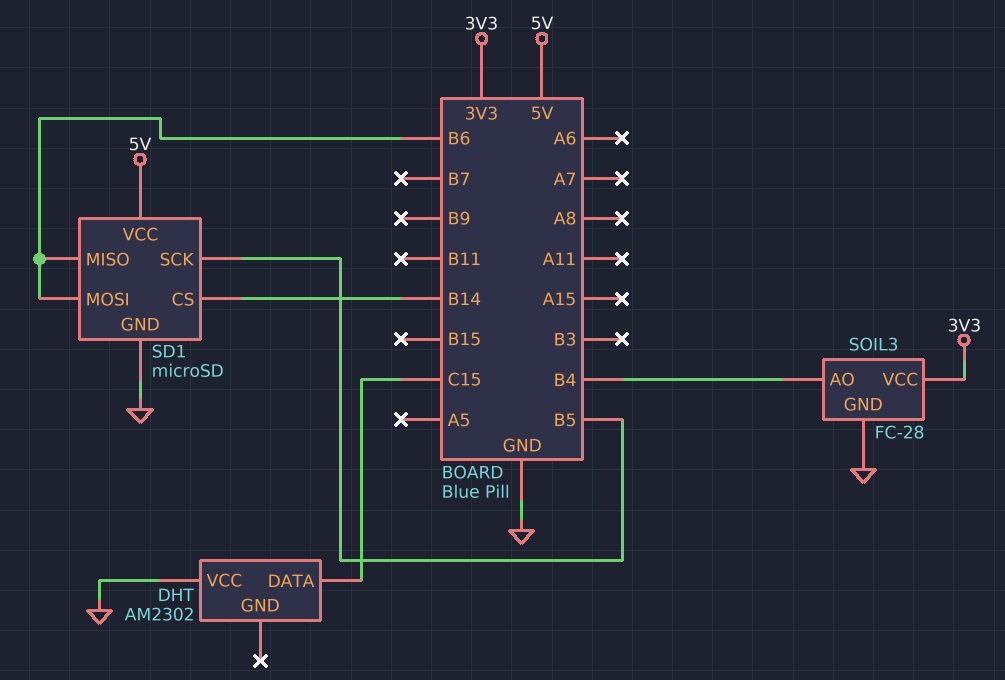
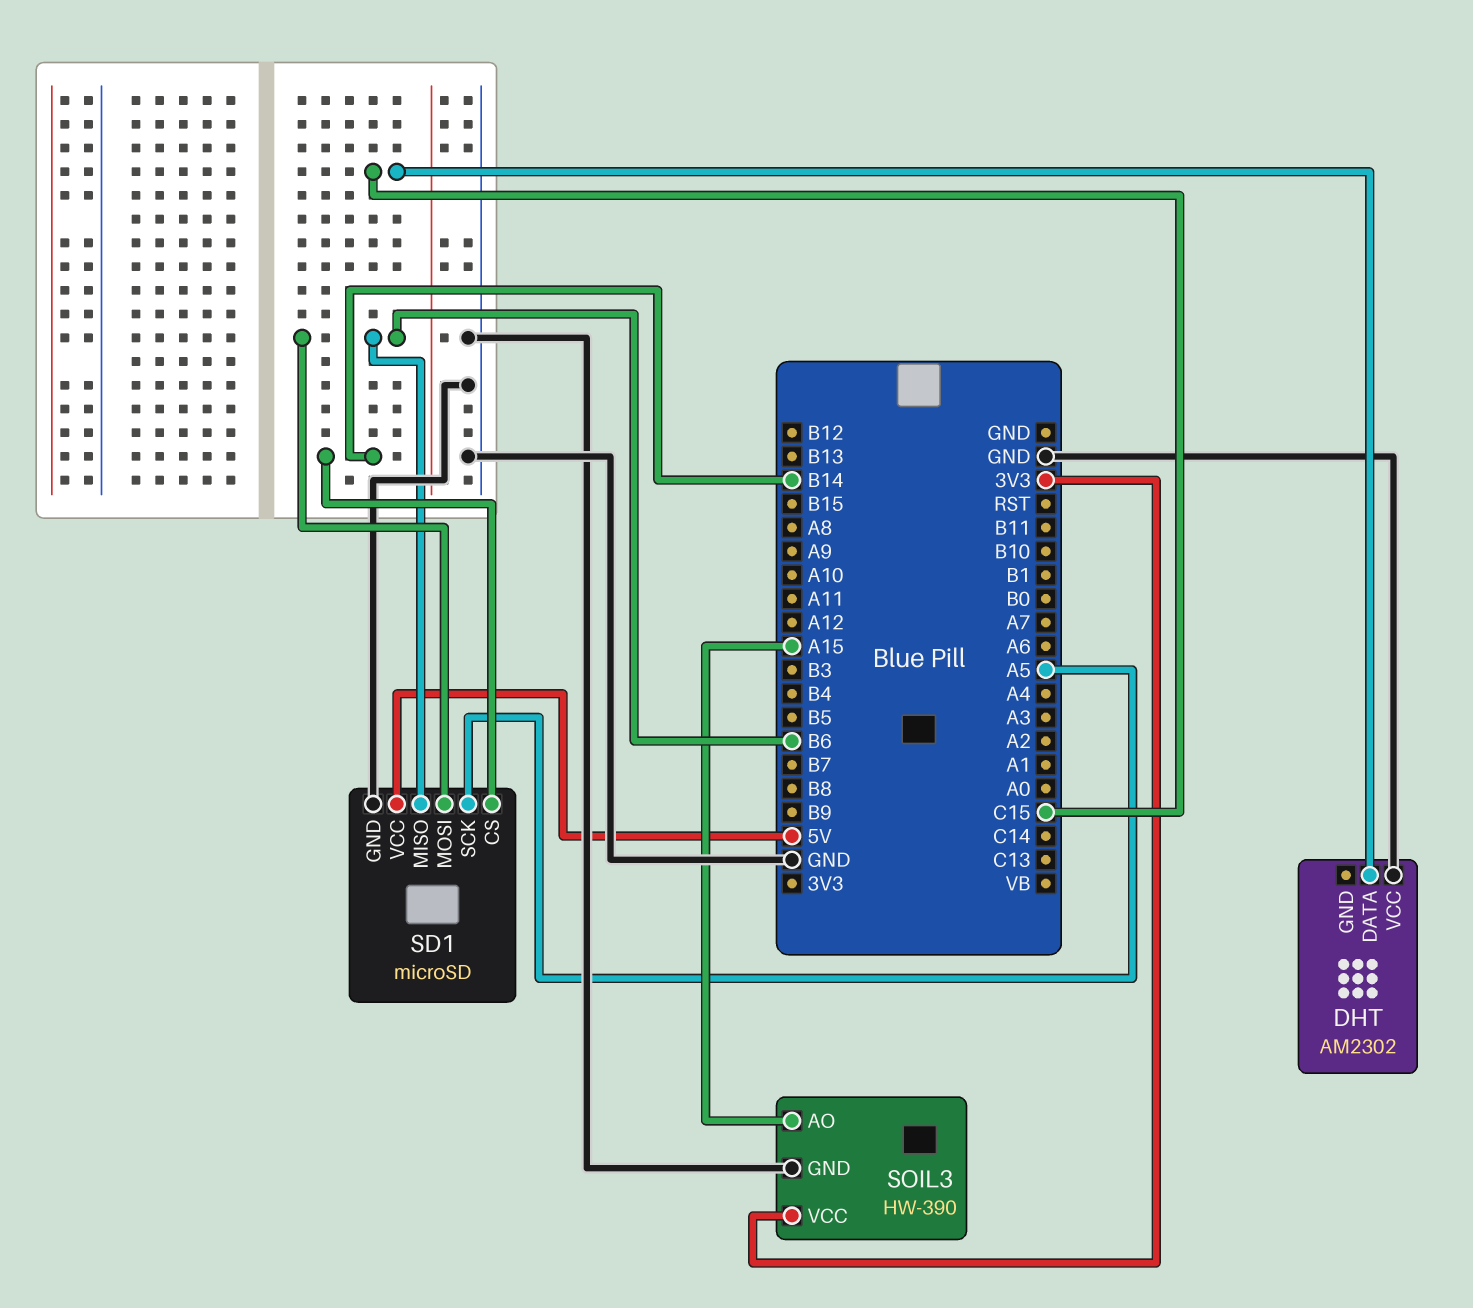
SD1 pin SCK: B5 -> A5
SOIL3: FC-28 -> HW-390
SOIL3 pin AO: B4 -> A15

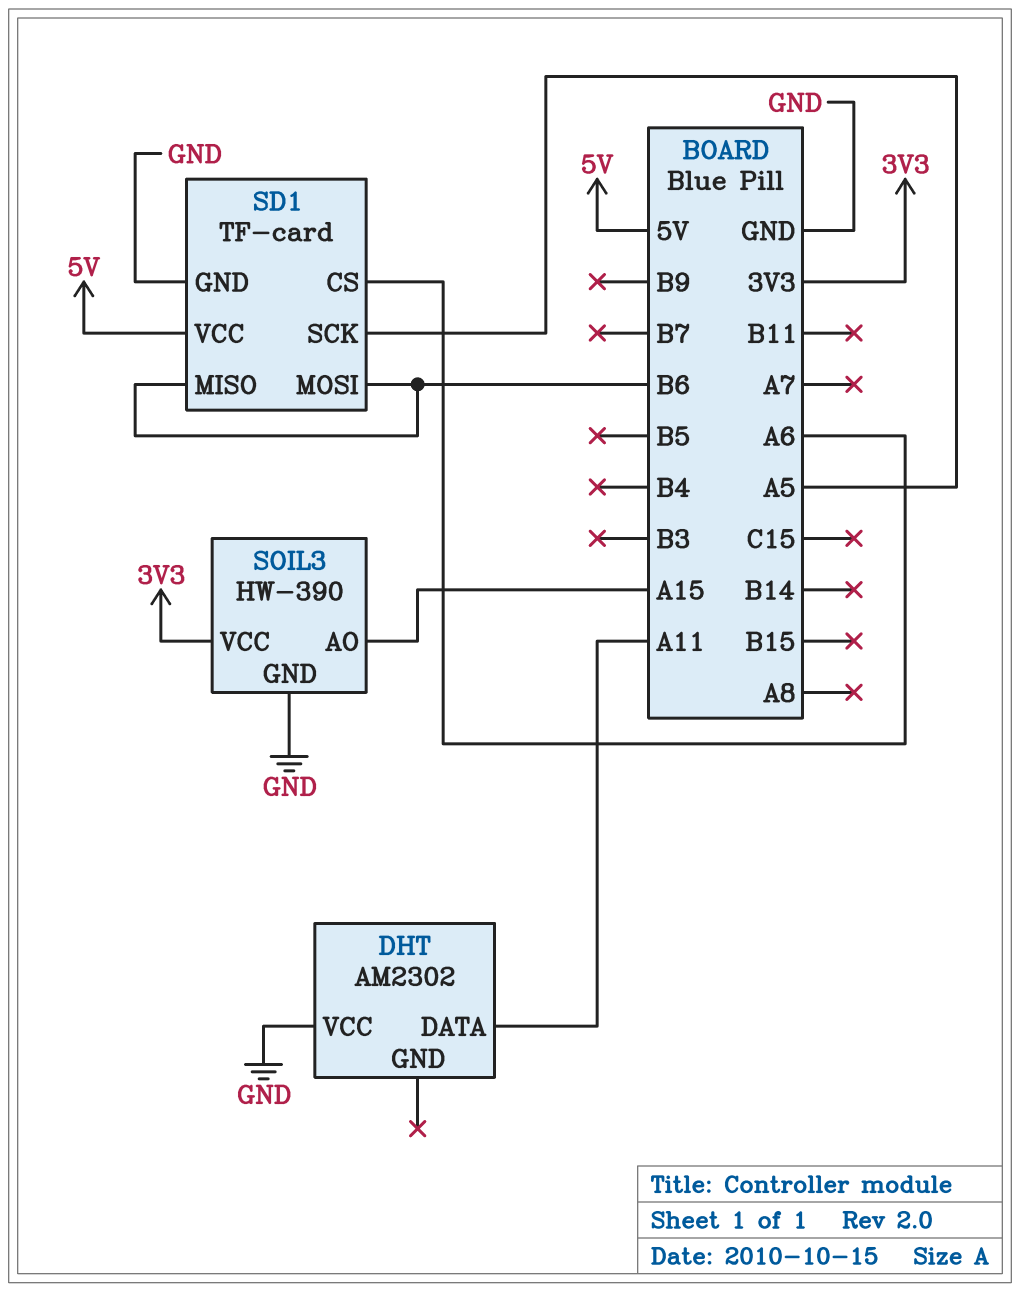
DHT pin DATA: C15 -> A11
SD1: microSD -> TF-card
SD1 pin CS: B14 -> A6

